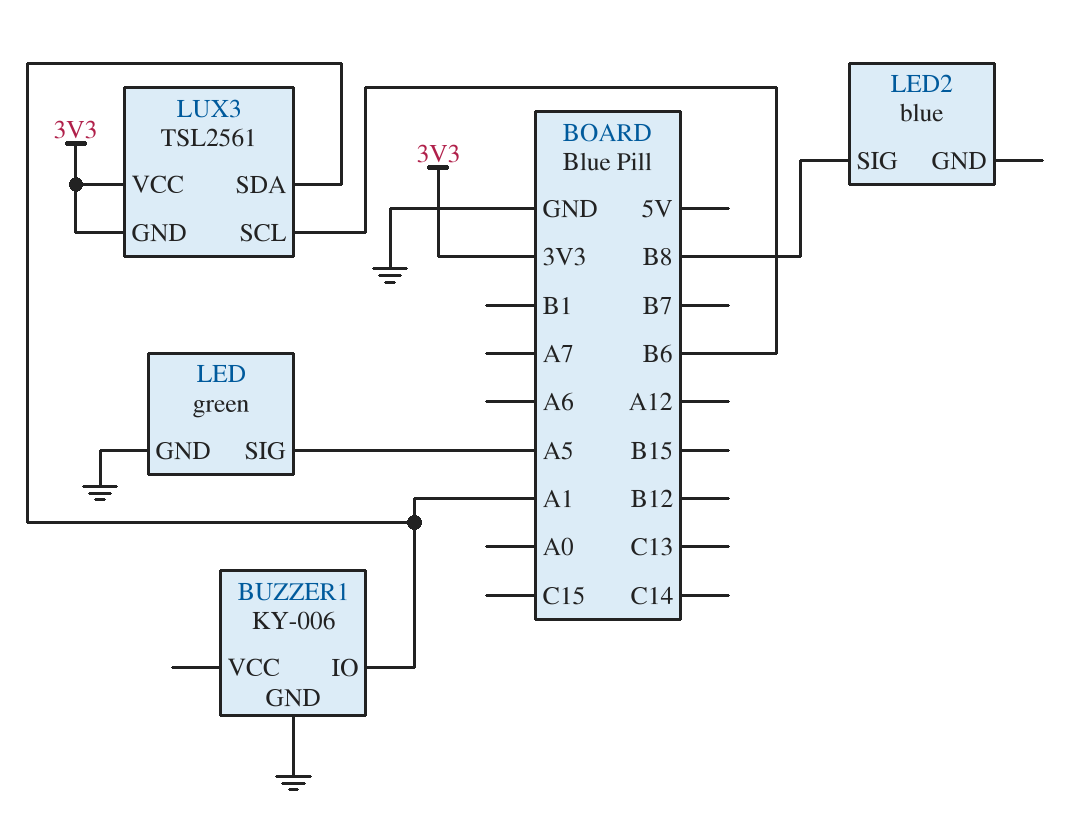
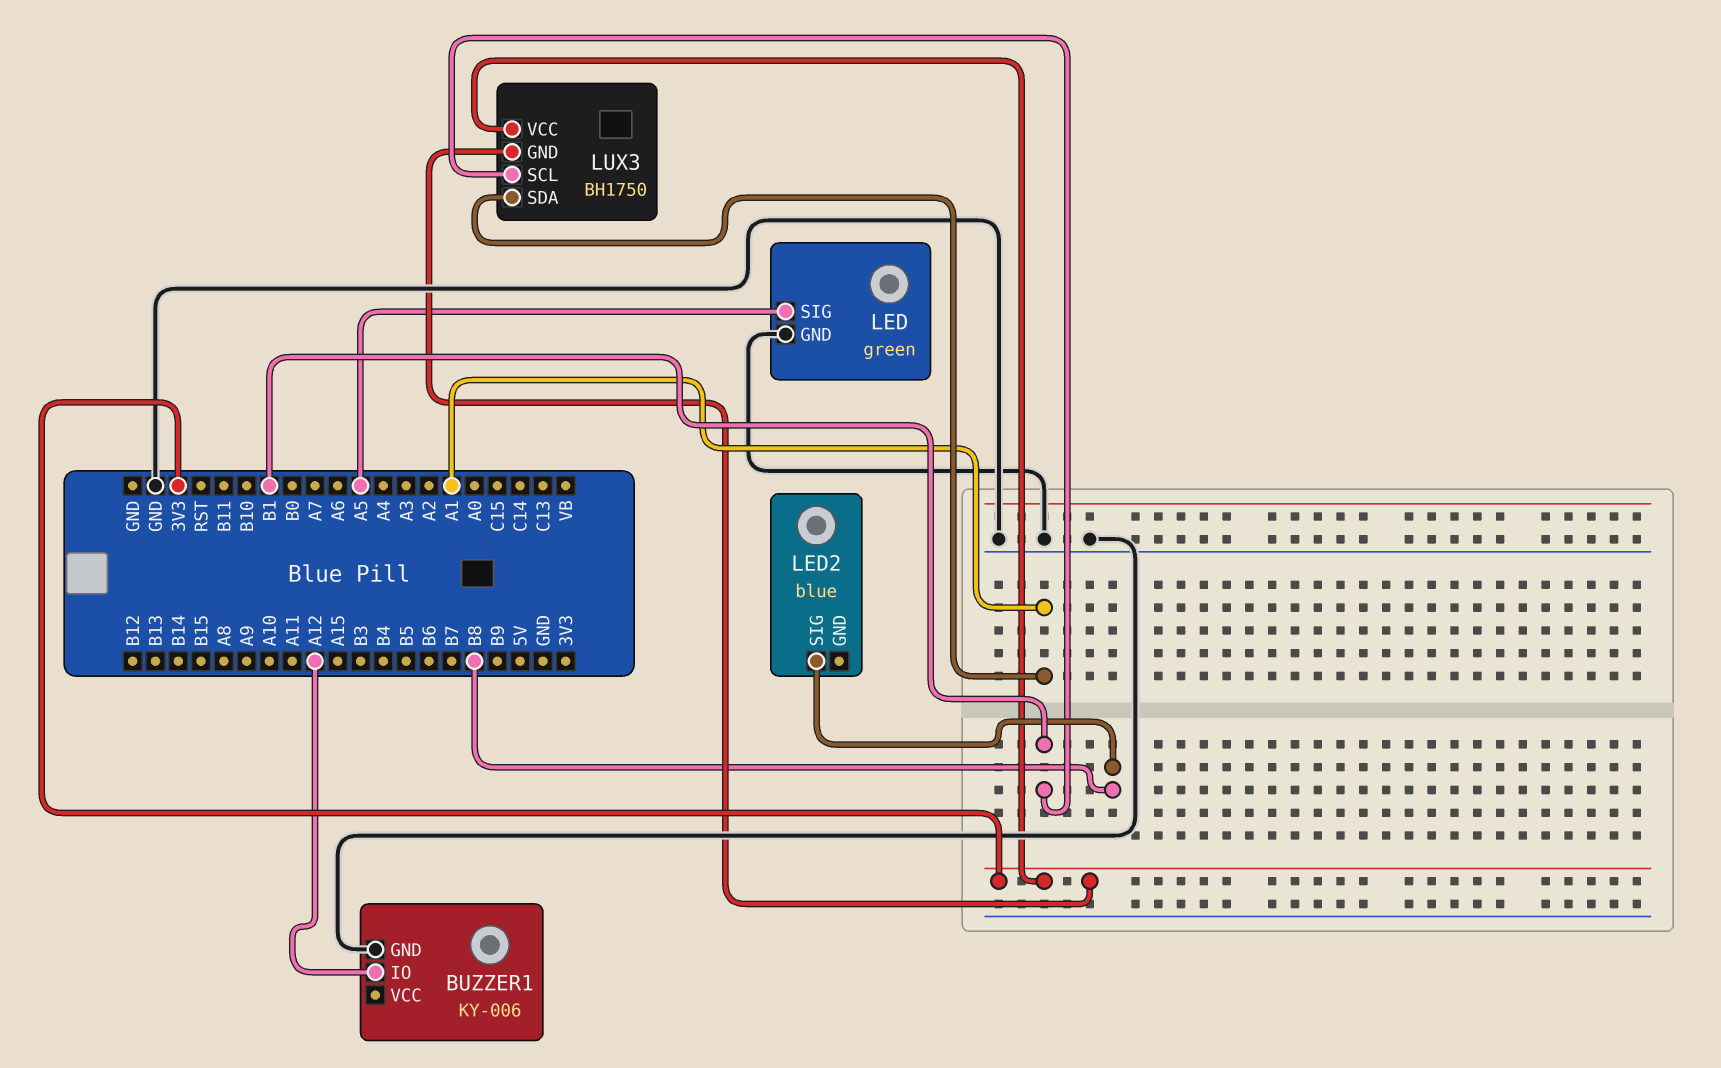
BUZZER1 pin IO: A1 -> A12
LUX3: TSL2561 -> BH1750
LUX3 pin SCL: B6 -> B1

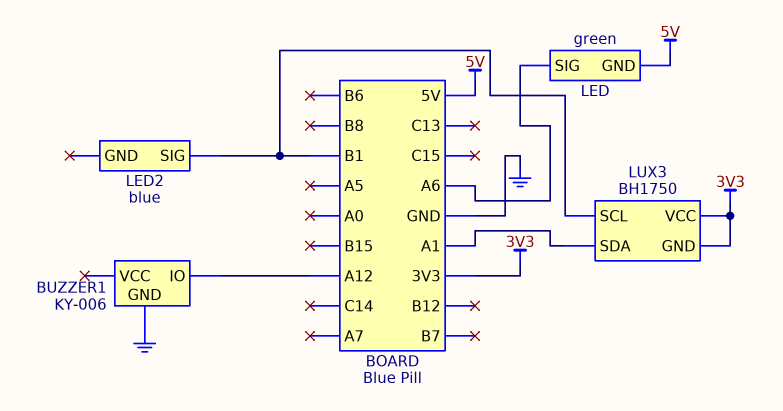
LED pin GND: GND -> 5V
LED pin SIG: A5 -> A6
LED2 pin SIG: B8 -> B1

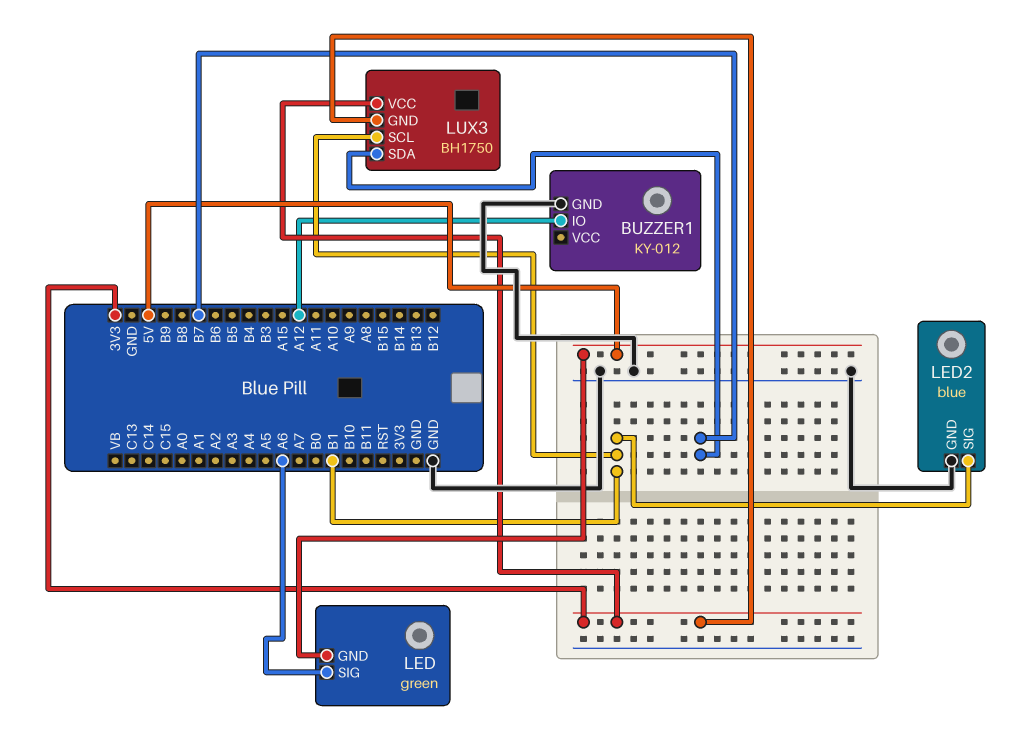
BUZZER1: KY-006 -> KY-012
LED2 pin GND: none -> GND
LUX3 pin SDA: A1 -> B7

